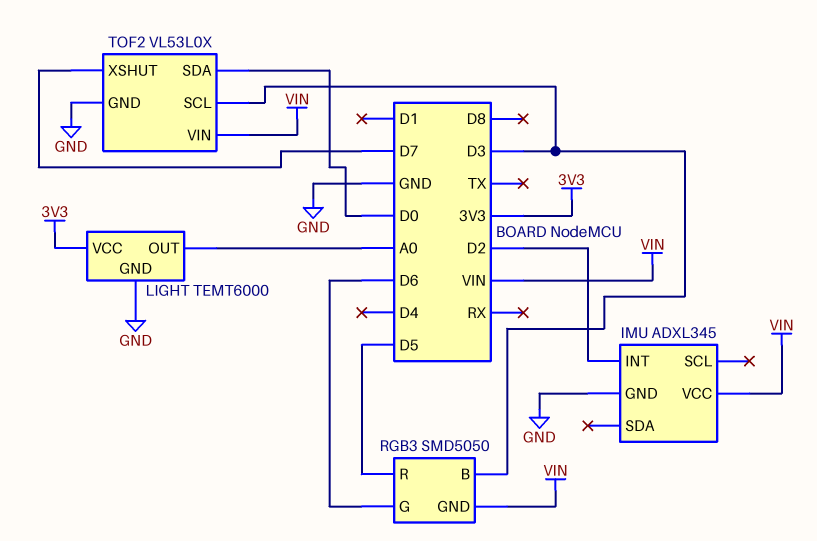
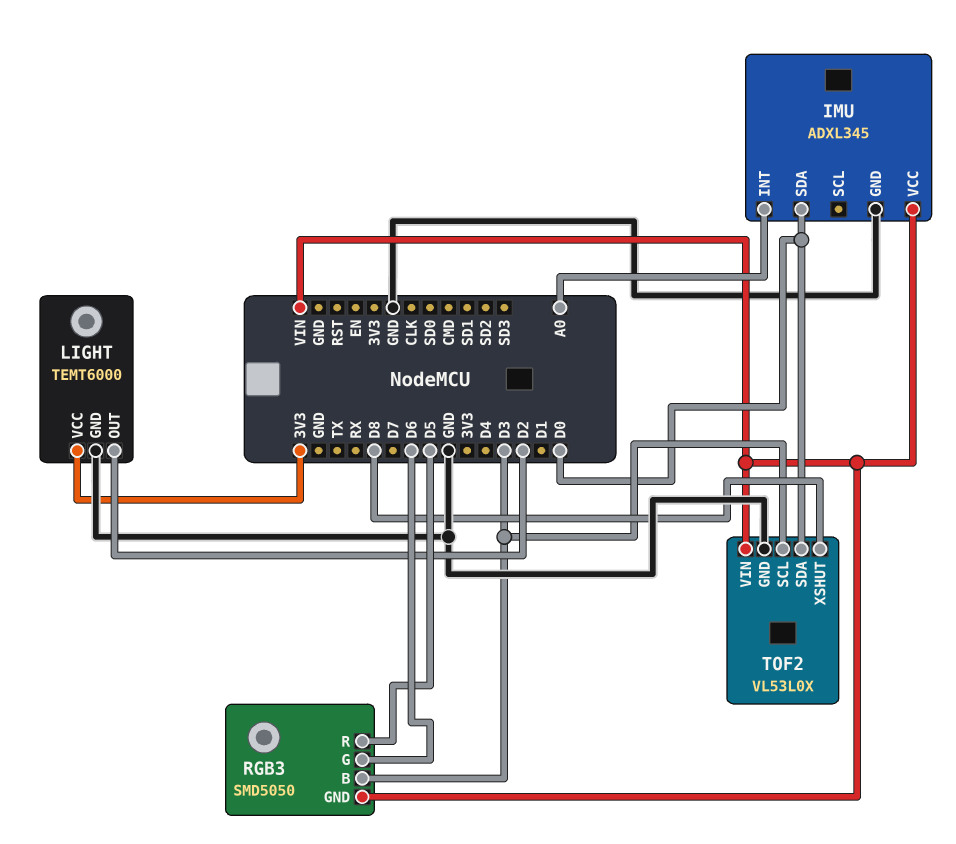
IMU pin INT: D2 -> A0
IMU pin SDA: none -> D0
LIGHT pin OUT: A0 -> D2
TOF2 pin XSHUT: D7 -> D8

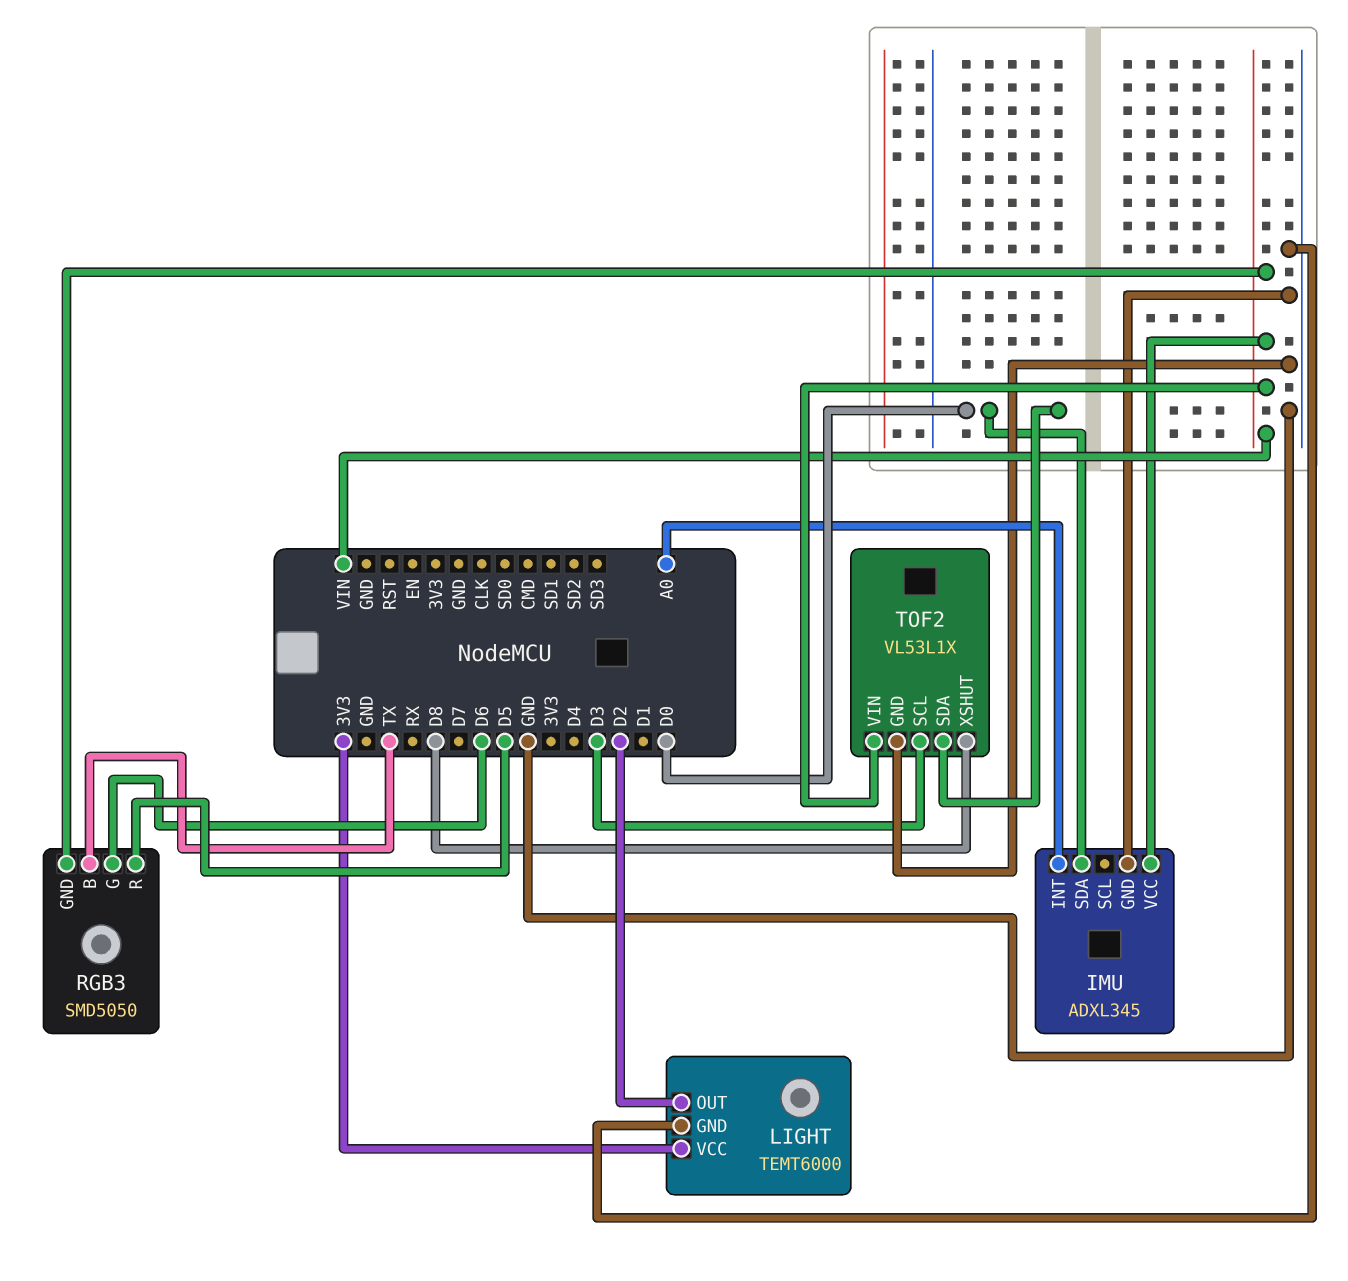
RGB3 pin B: D3 -> TX
TOF2: VL53L0X -> VL53L1X

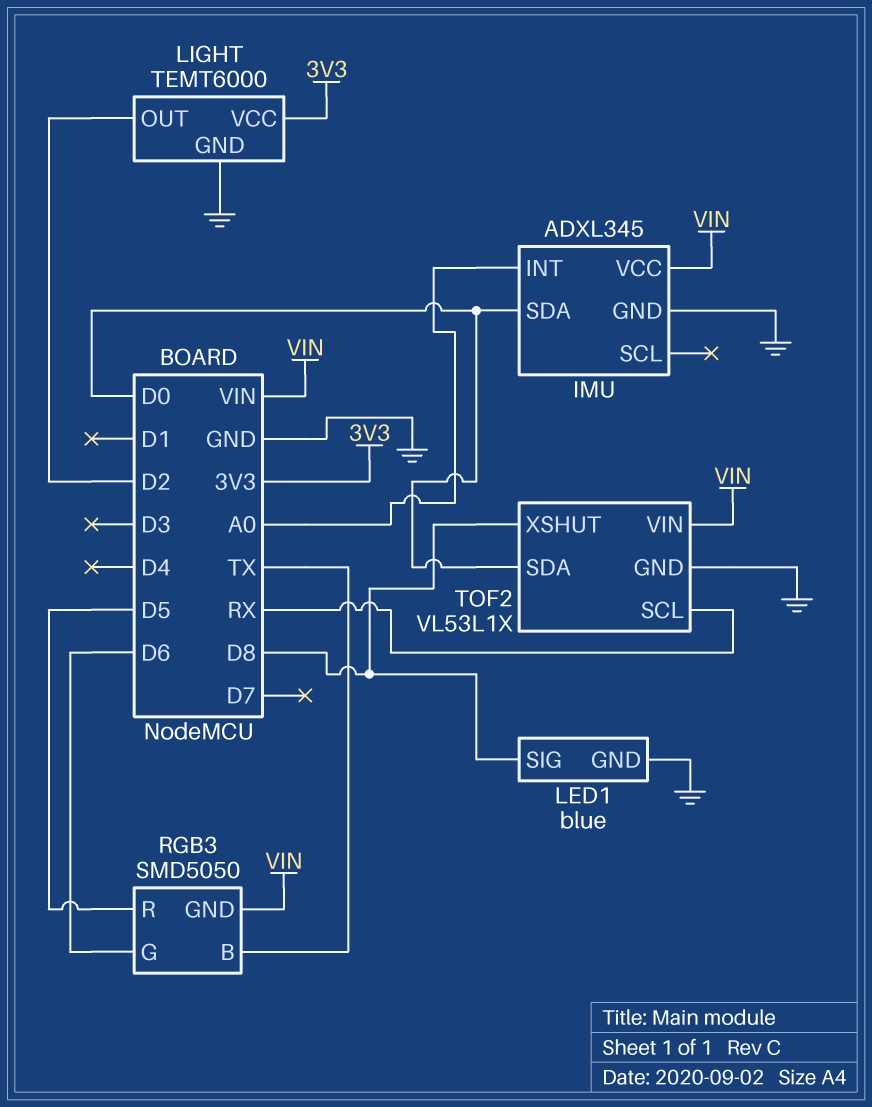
LED1: none -> blue
LED1 pin GND: none -> GND
LED1 pin SIG: none -> D8
TOF2 pin SCL: D3 -> RX

